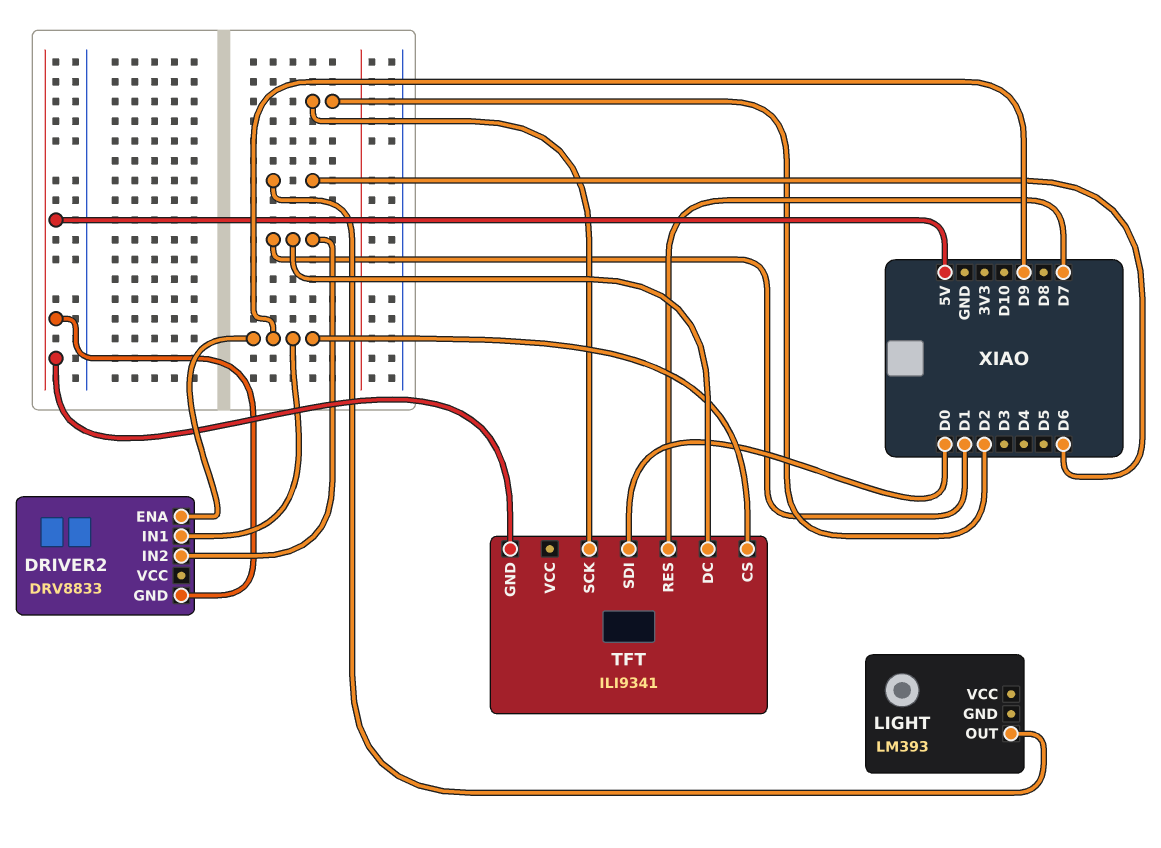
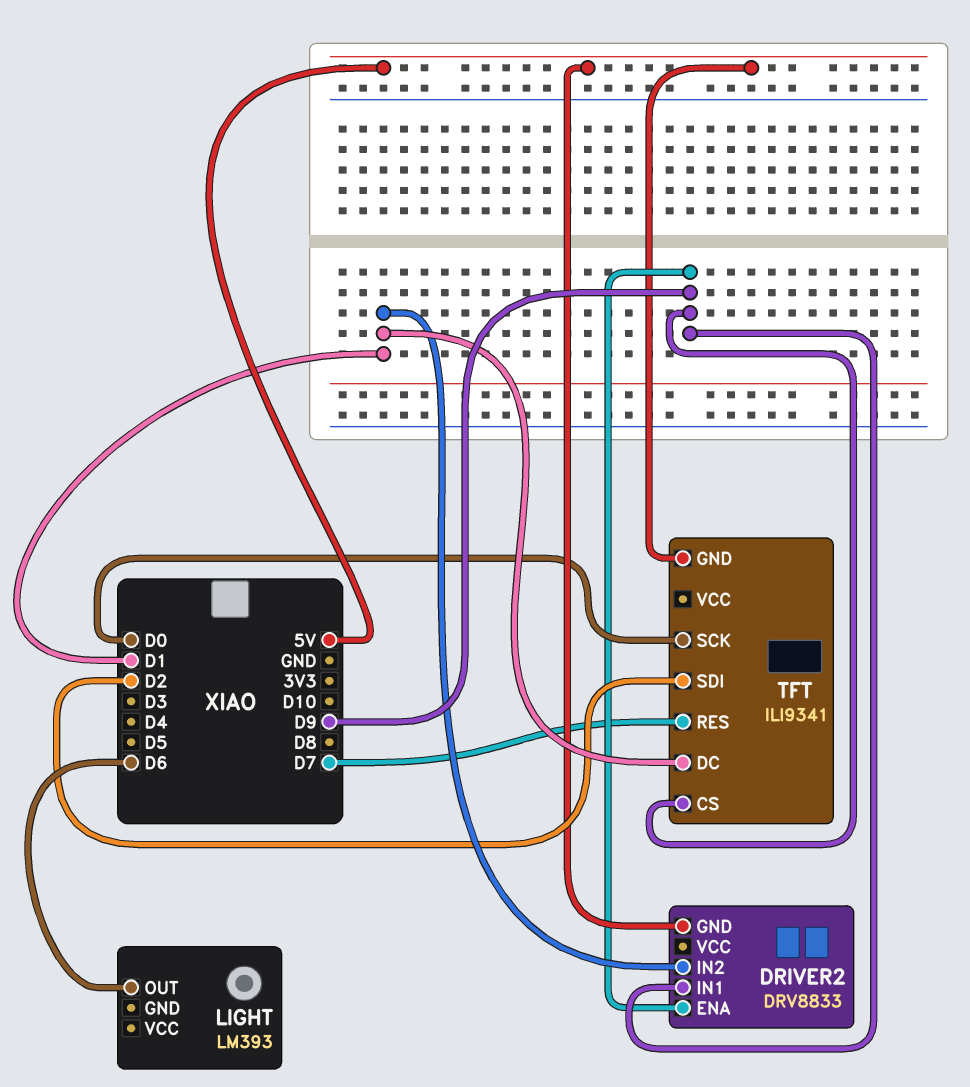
TFT pin SCK: D2 -> D0
TFT pin SDI: D0 -> D2

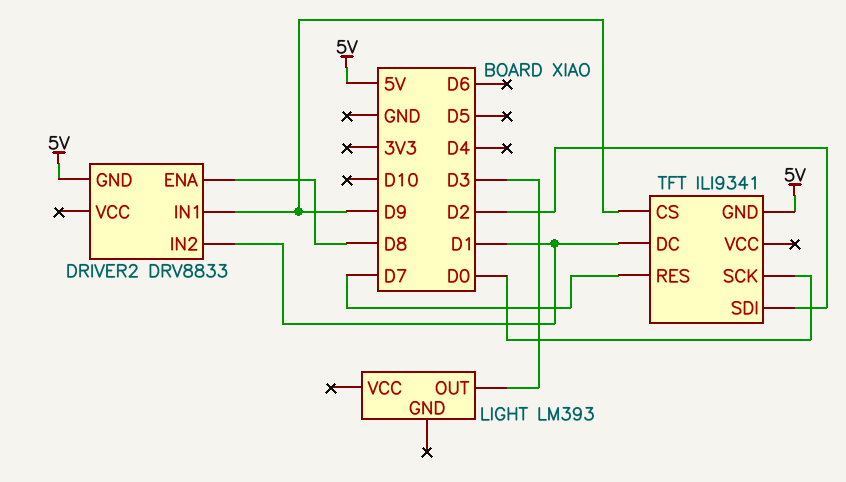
DRIVER2 pin ENA: D9 -> D8
LIGHT pin OUT: D6 -> D3

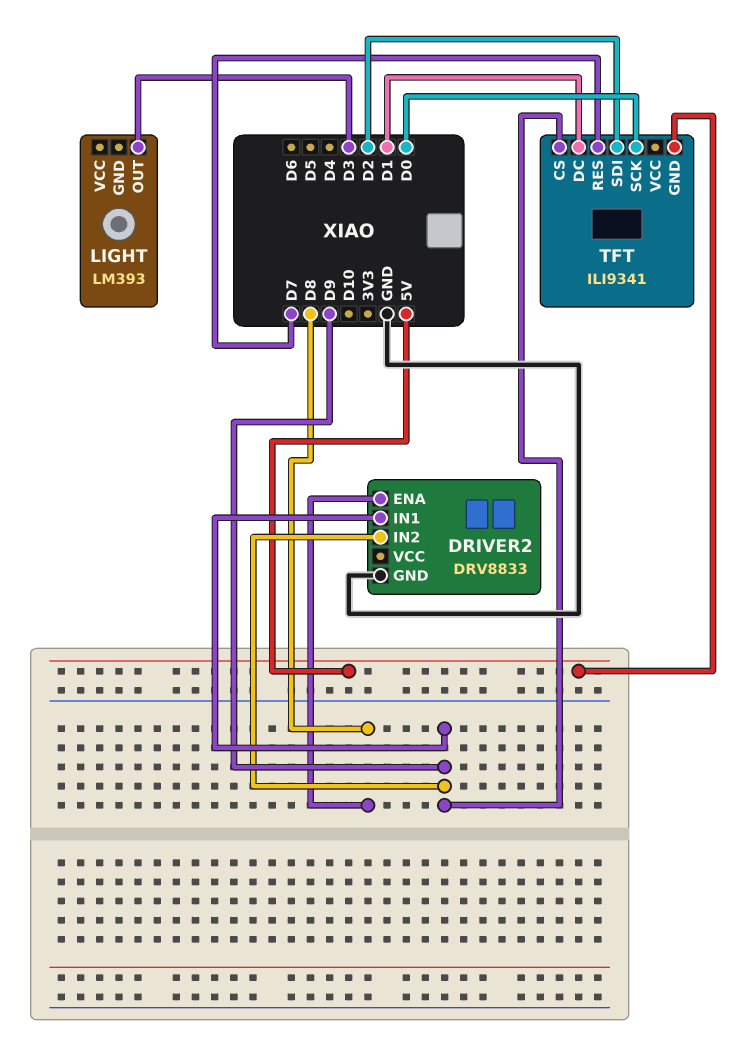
DRIVER2 pin GND: 5V -> GND
DRIVER2 pin IN2: D1 -> D9

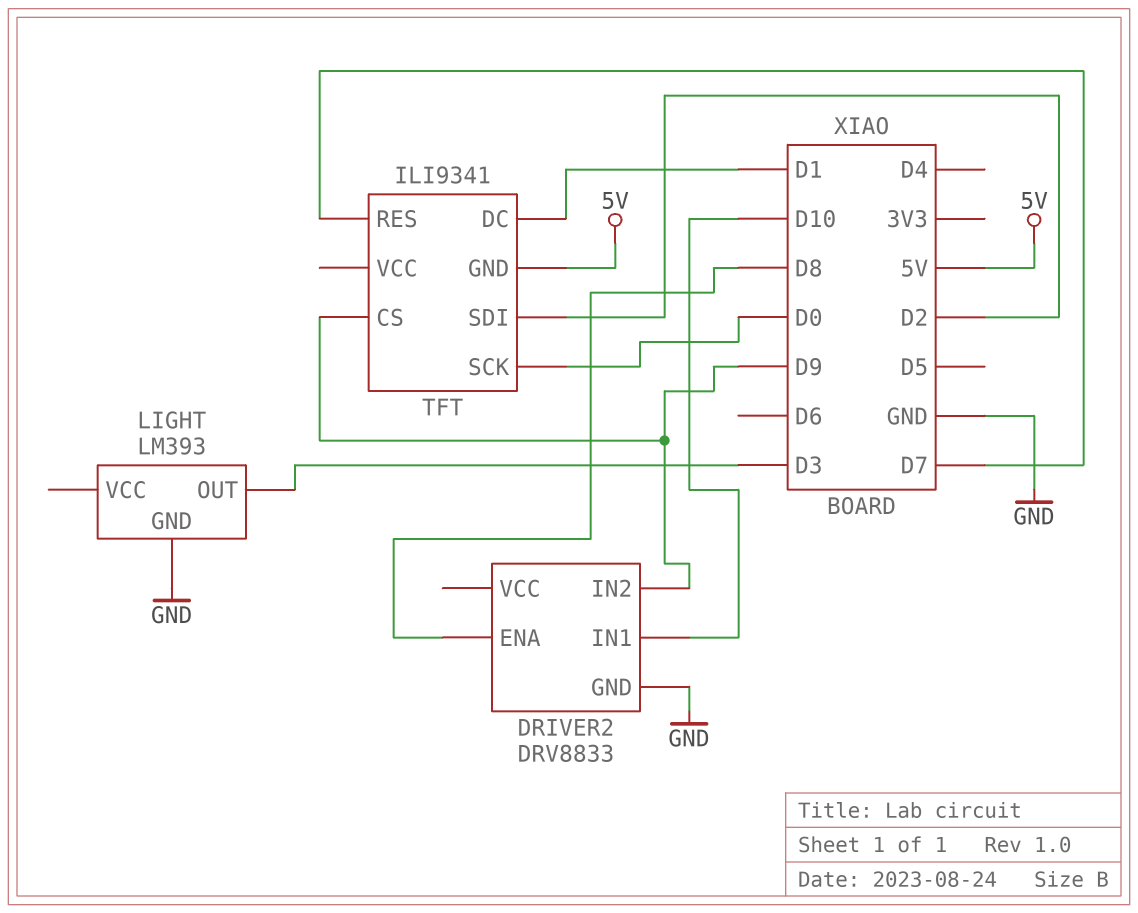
DRIVER2 pin IN1: D9 -> D10
LIGHT pin GND: none -> GND

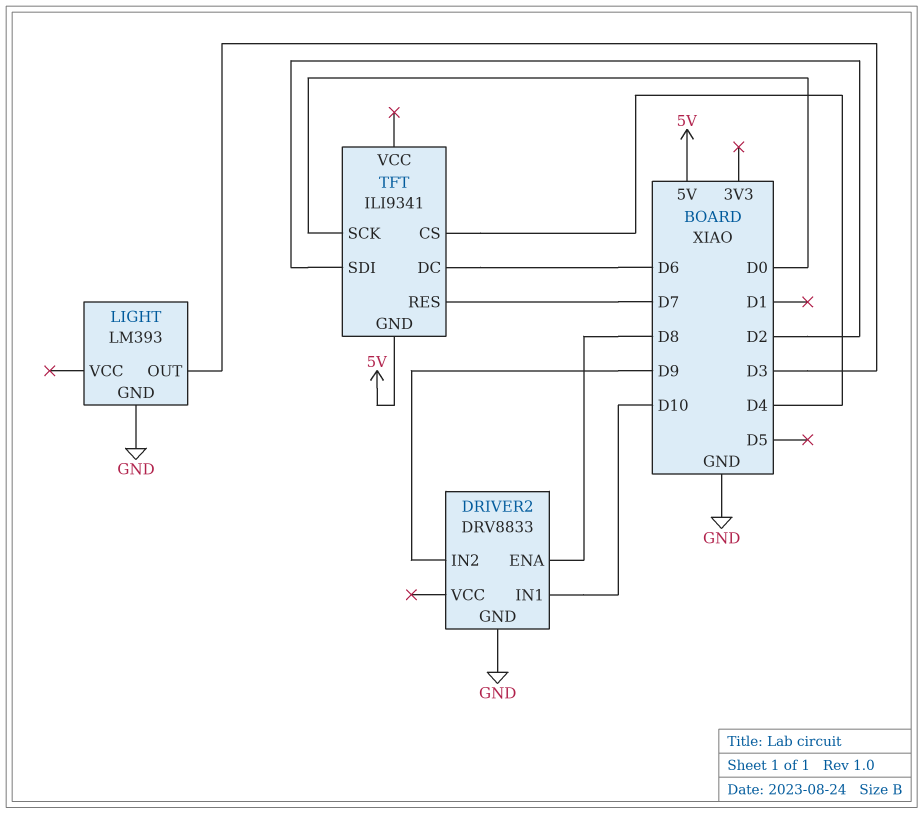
TFT pin CS: D9 -> D4
TFT pin DC: D1 -> D6

